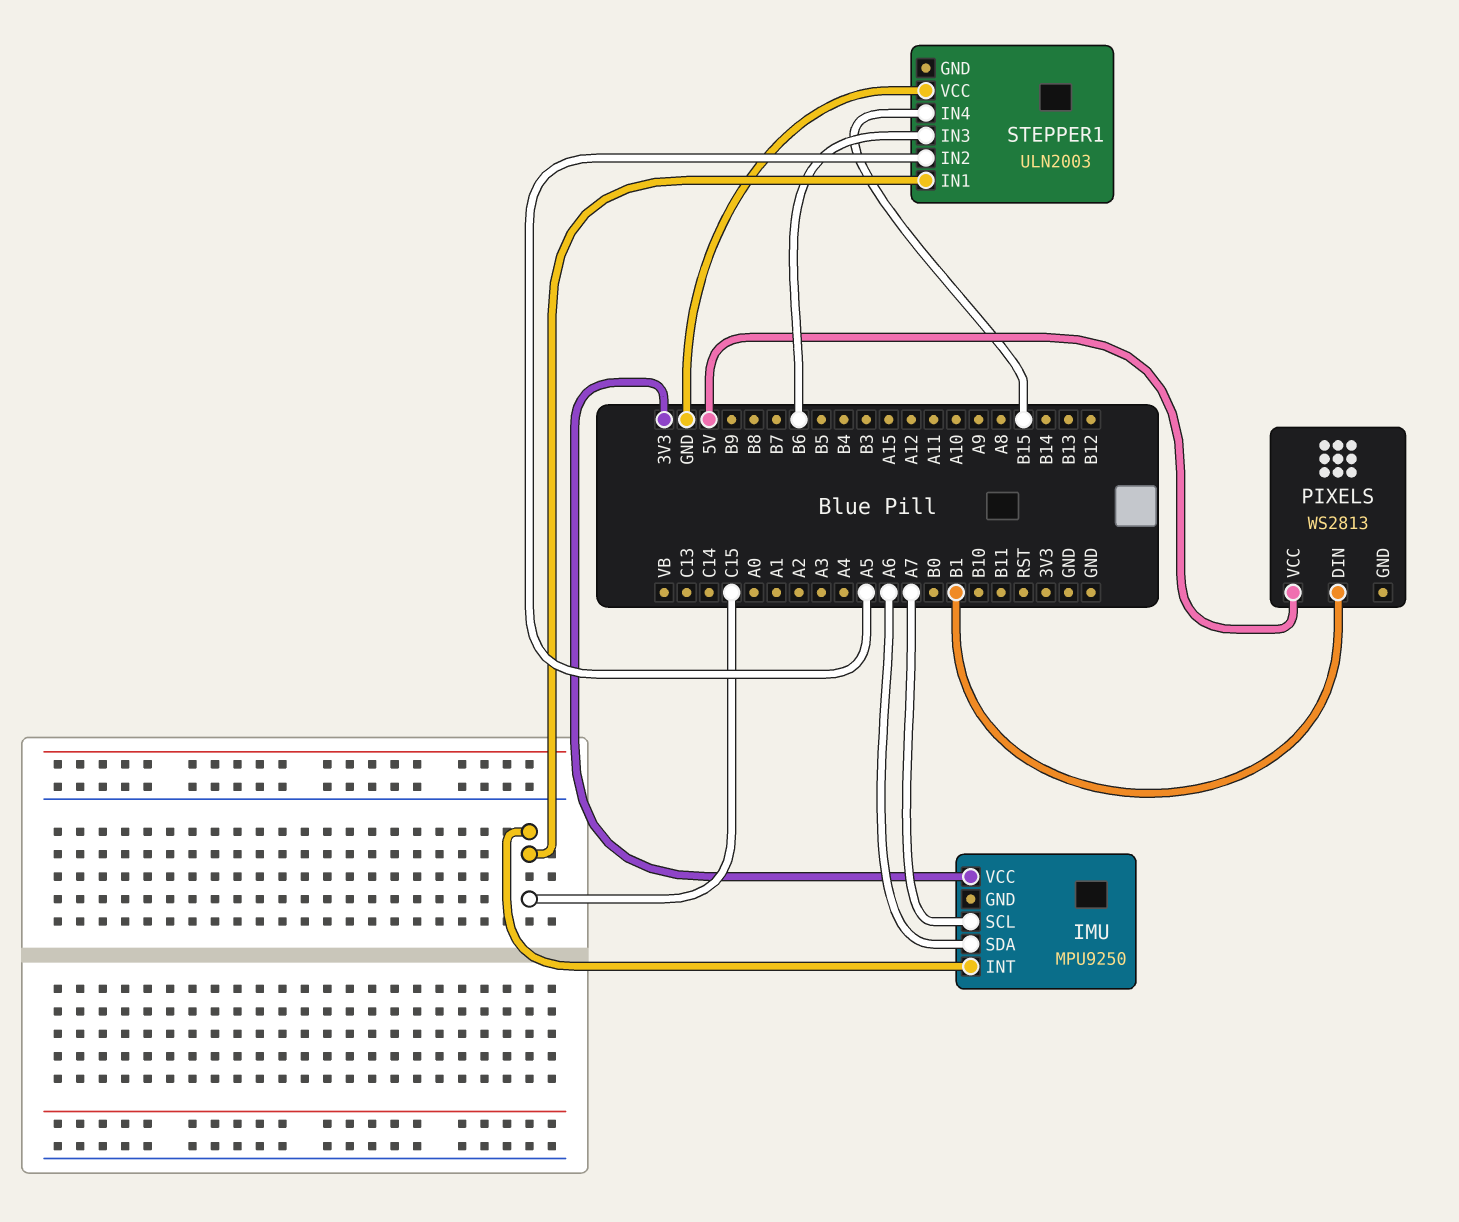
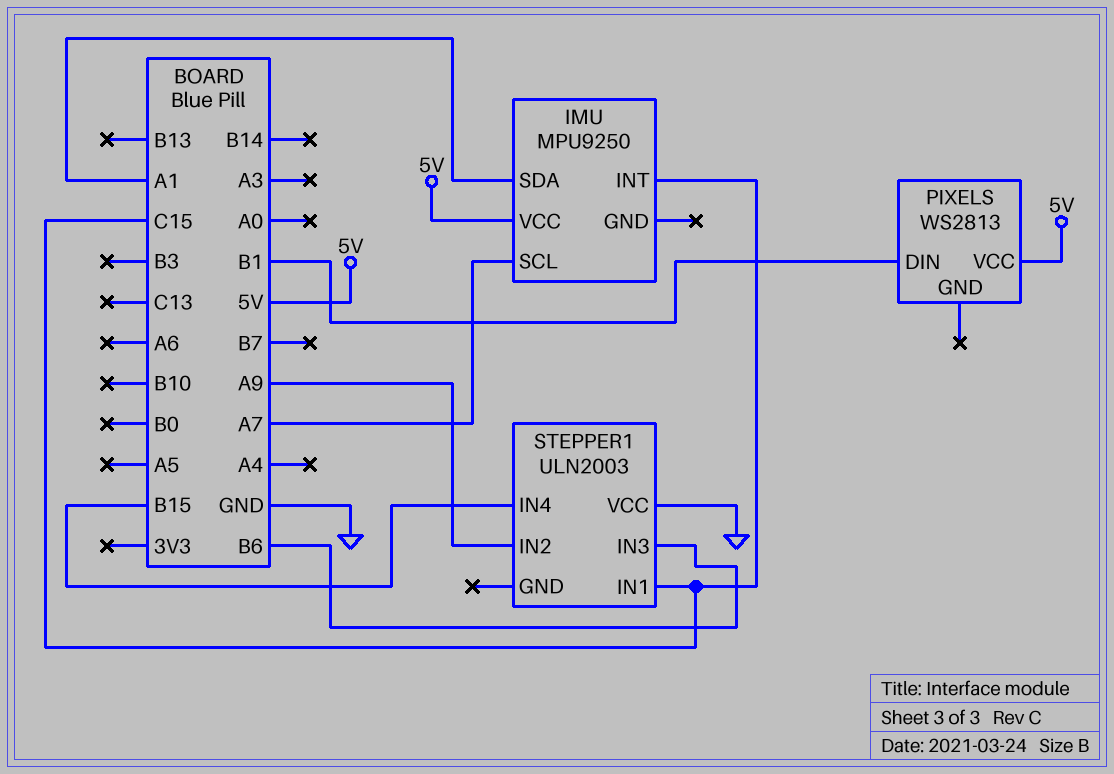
IMU pin SDA: A6 -> A1
IMU pin VCC: 3V3 -> 5V
STEPPER1 pin IN2: A5 -> A9

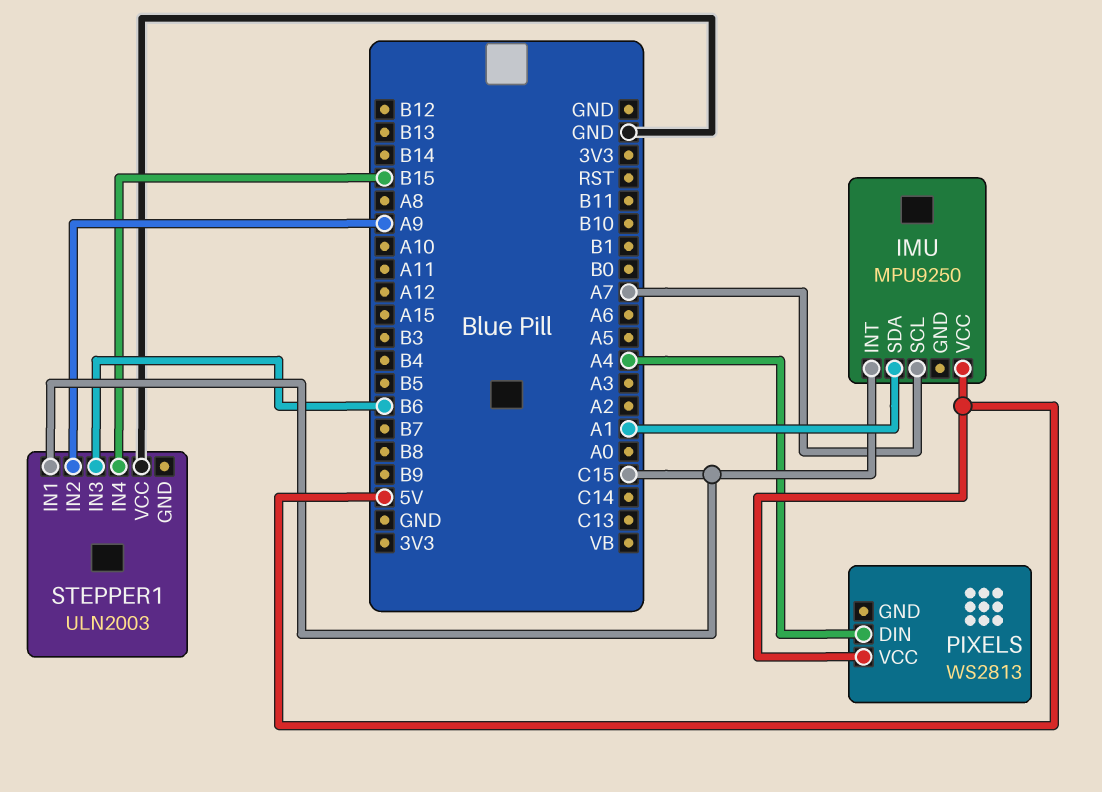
PIXELS pin DIN: B1 -> A4

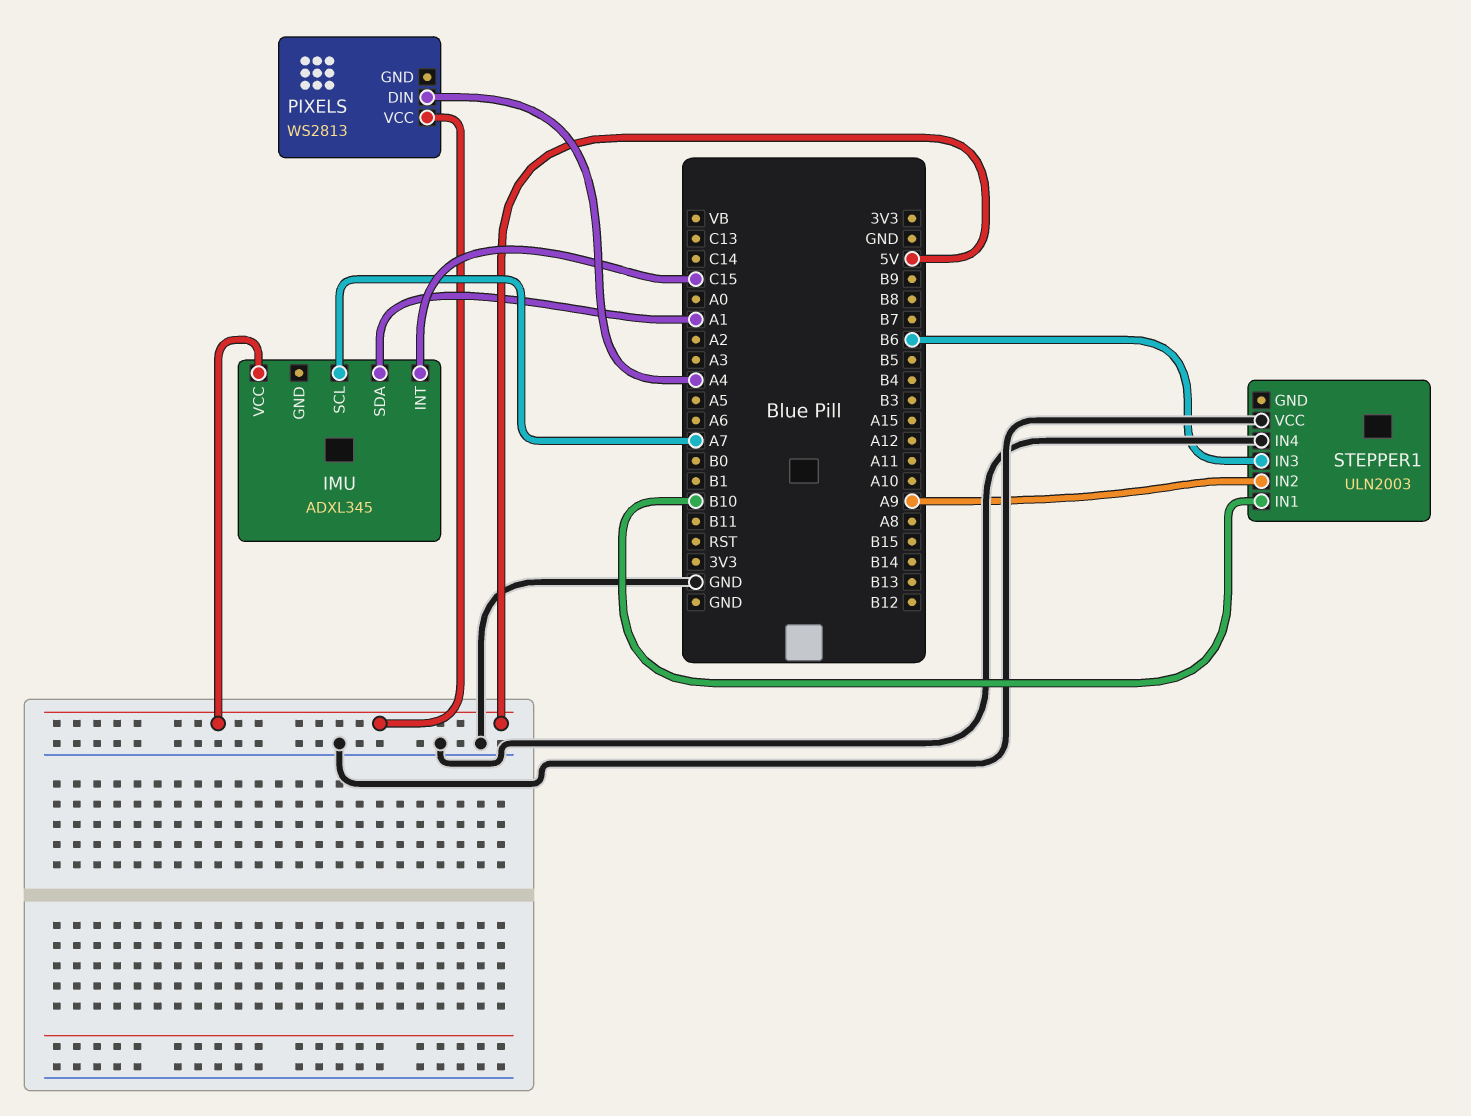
IMU: MPU9250 -> ADXL345
STEPPER1 pin IN1: C15 -> B10
STEPPER1 pin IN4: B15 -> GND

